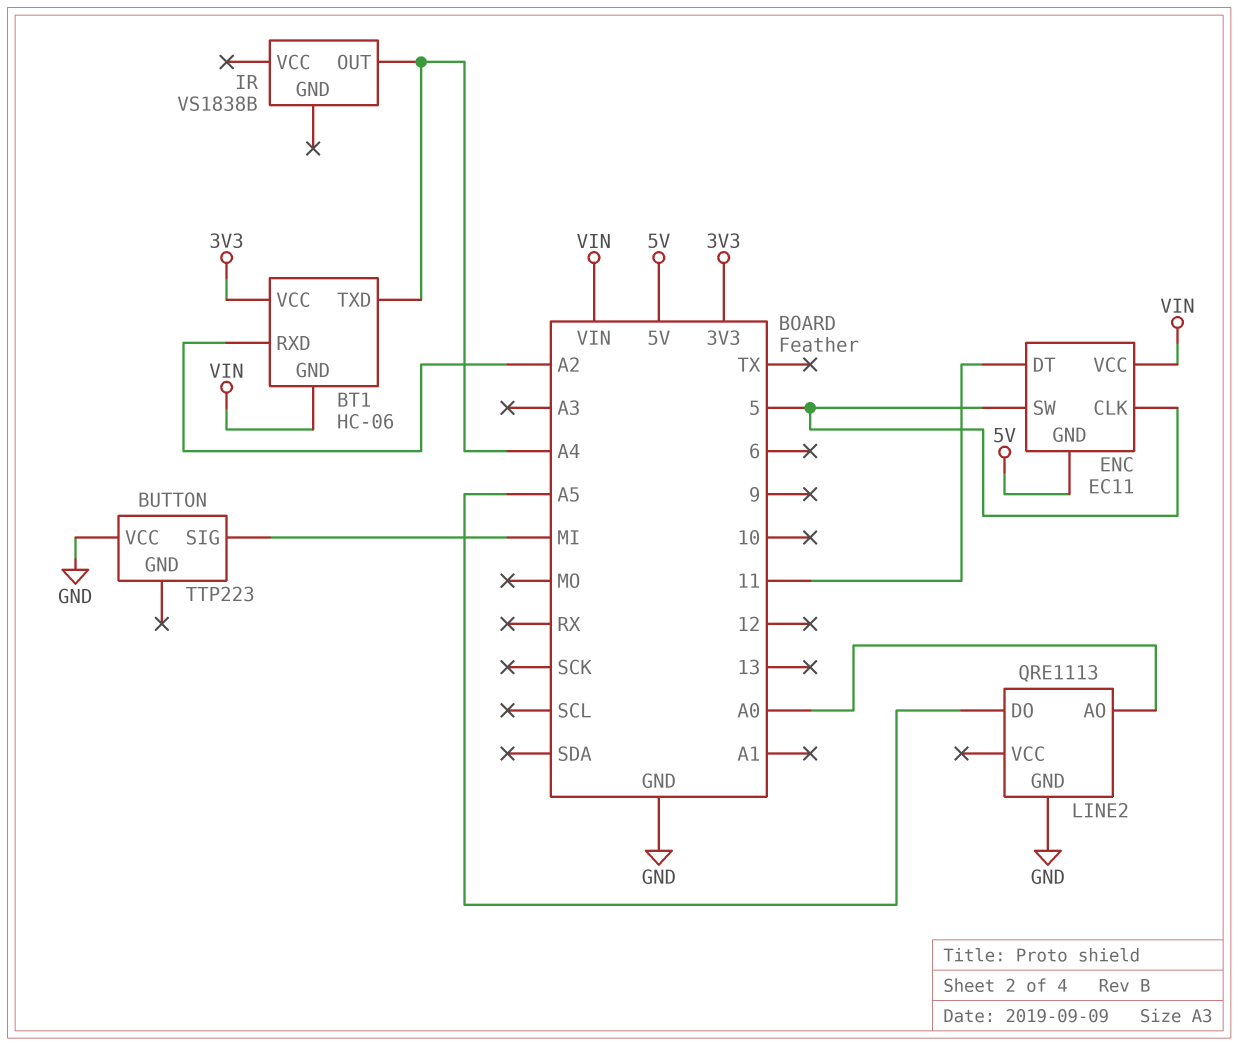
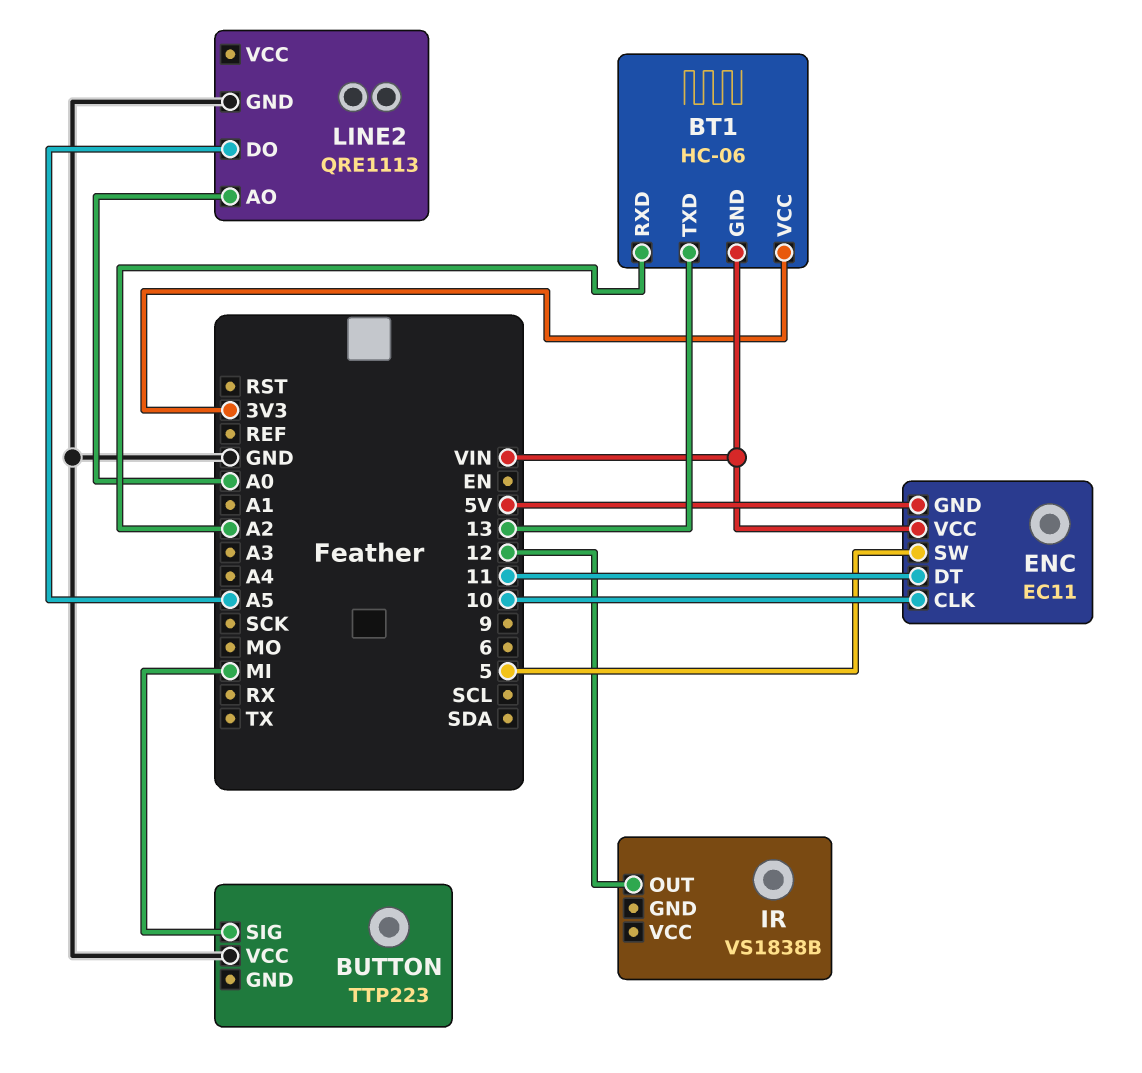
BT1 pin TXD: A4 -> 13
ENC pin CLK: 5 -> 10
IR pin OUT: A4 -> 12

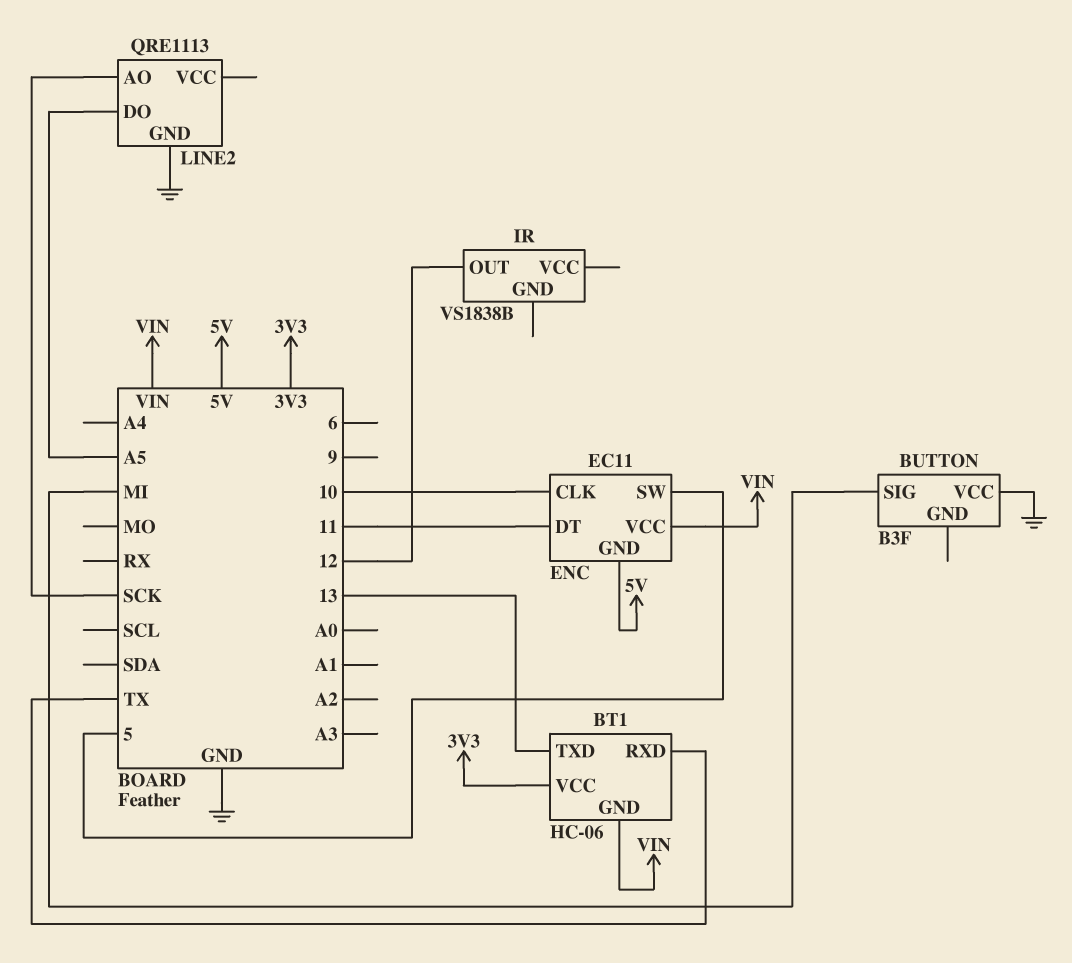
BT1 pin RXD: A2 -> TX
BUTTON: TTP223 -> B3F
LINE2 pin AO: A0 -> SCK

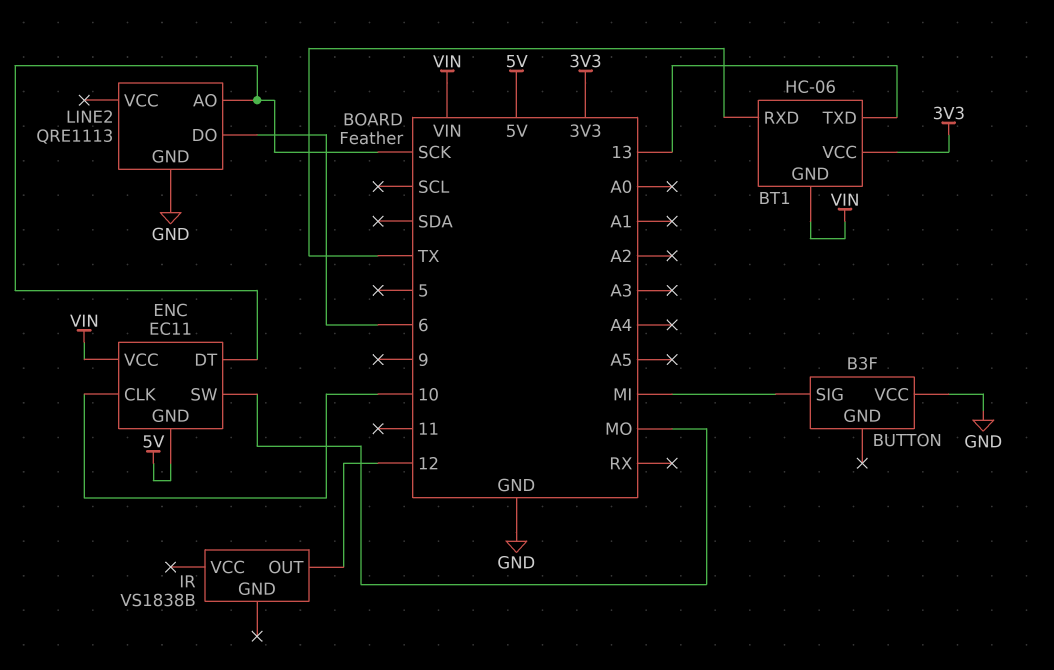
ENC pin DT: 11 -> SCK
ENC pin SW: 5 -> MO
LINE2 pin DO: A5 -> 6

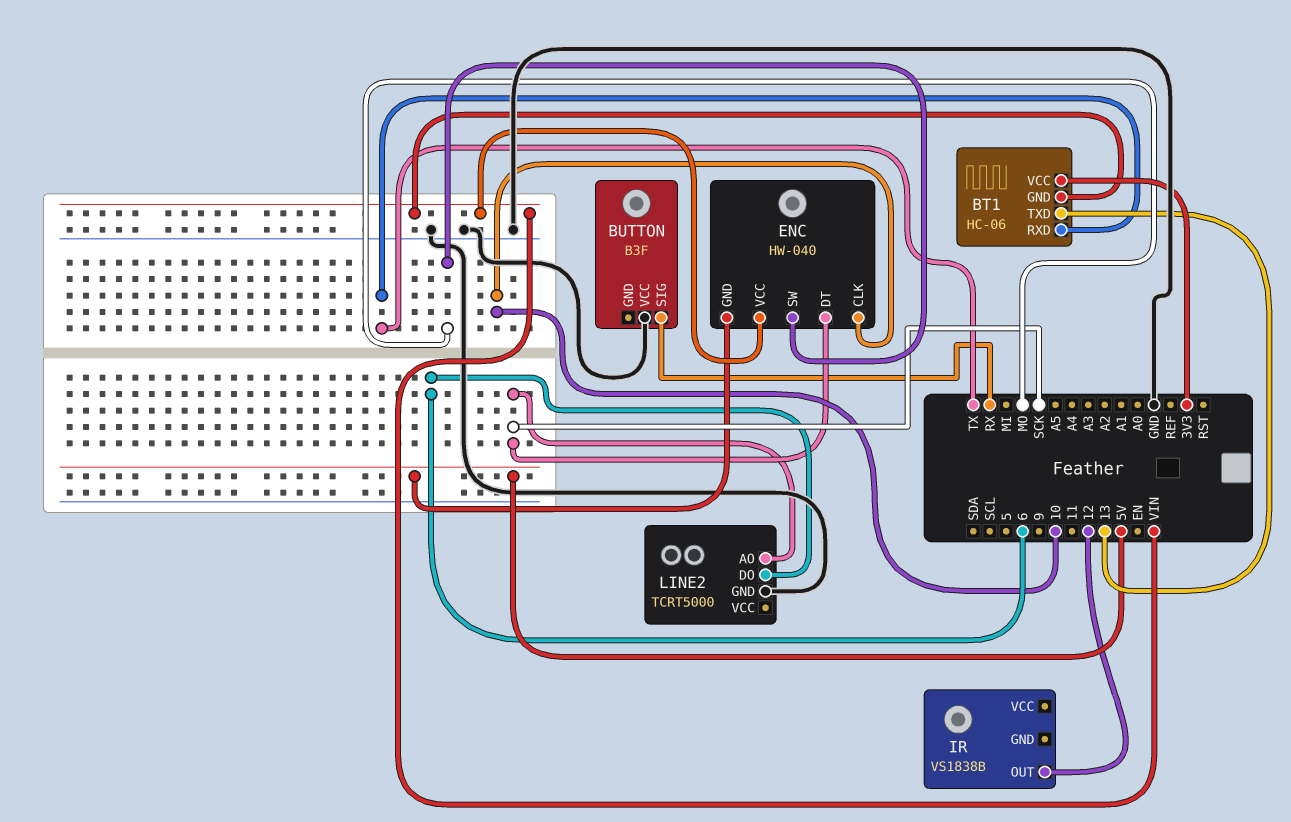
BUTTON pin SIG: MI -> RX
ENC: EC11 -> HW-040
LINE2: QRE1113 -> TCRT5000

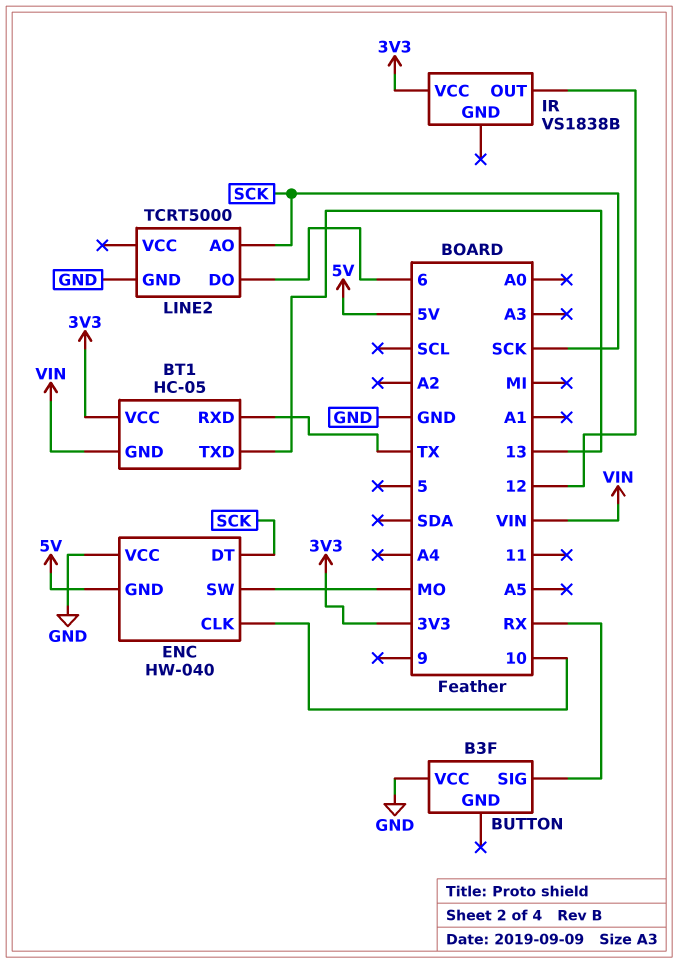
BT1: HC-06 -> HC-05
ENC pin VCC: VIN -> GND
IR pin VCC: none -> 3V3

